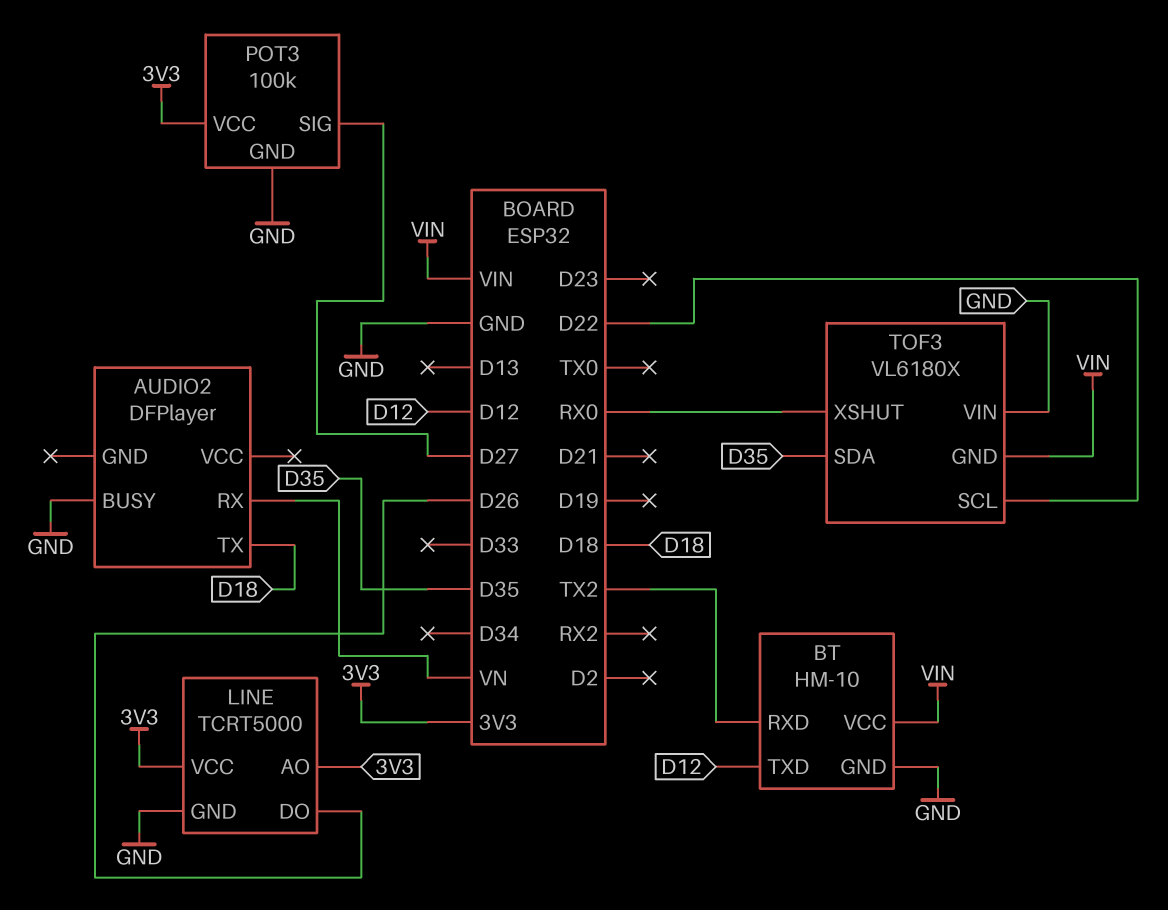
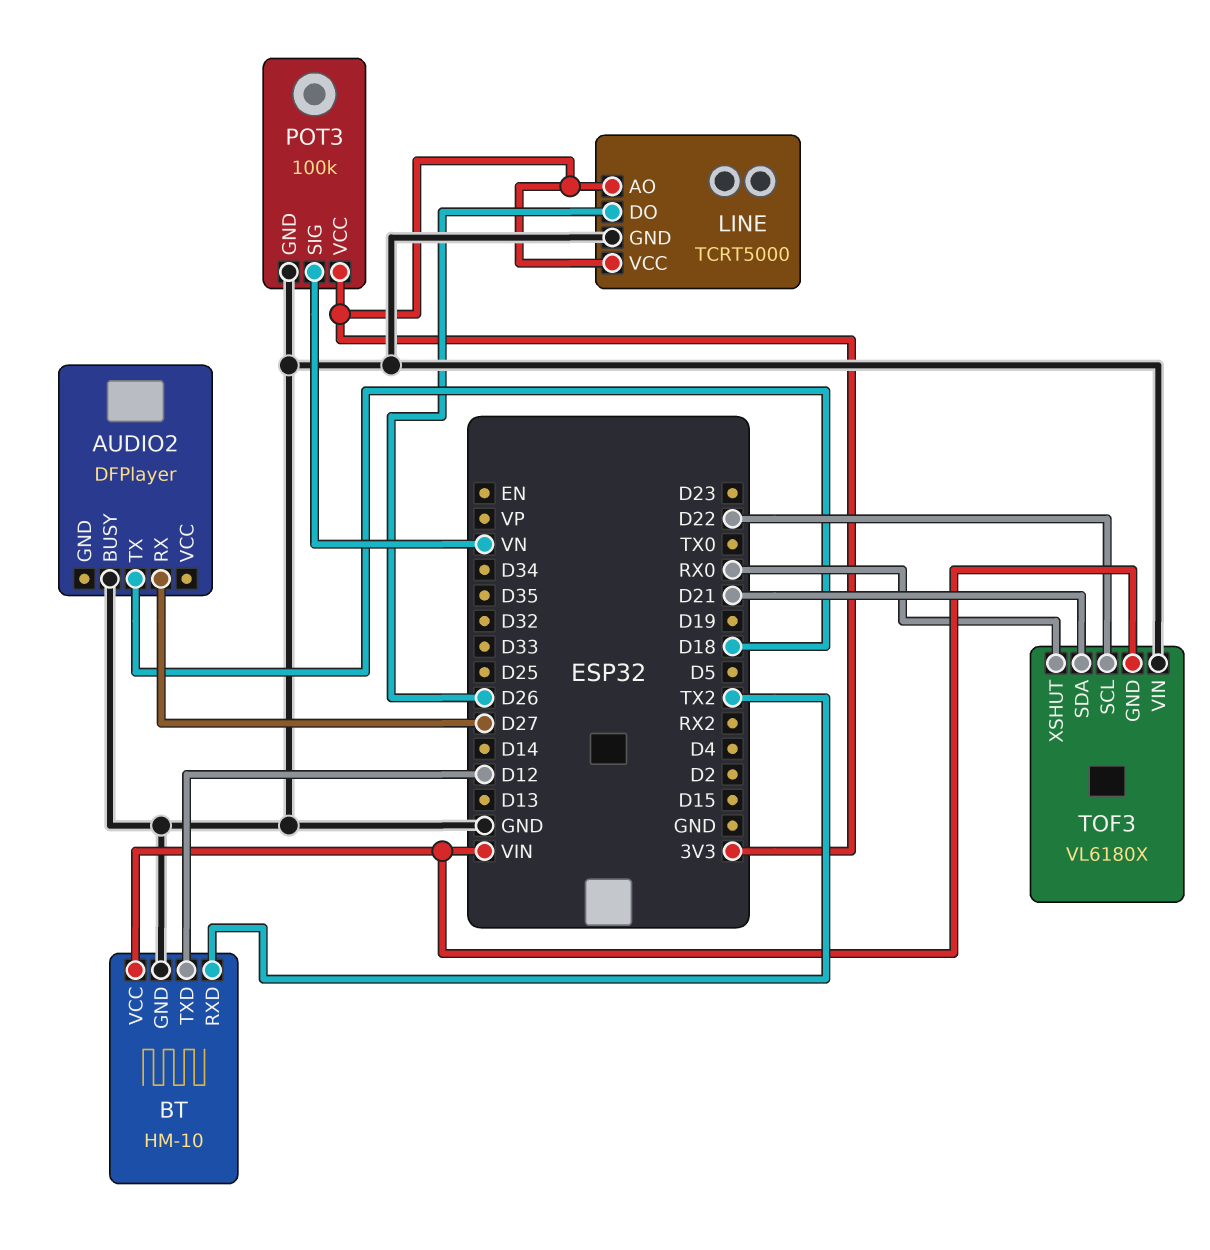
AUDIO2 pin RX: VN -> D27
POT3 pin SIG: D27 -> VN
TOF3 pin SDA: D35 -> D21

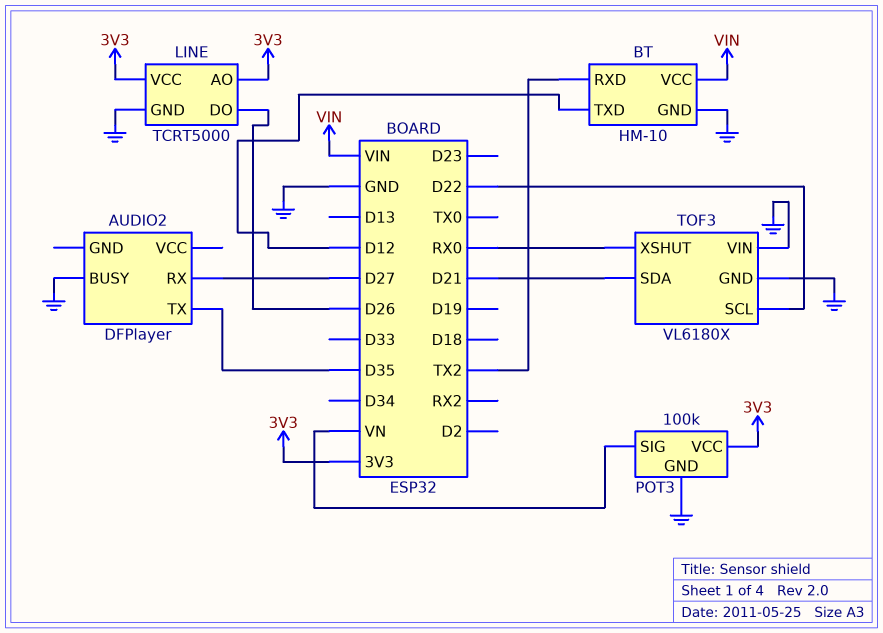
AUDIO2 pin TX: D18 -> D35
TOF3 pin GND: VIN -> GND

